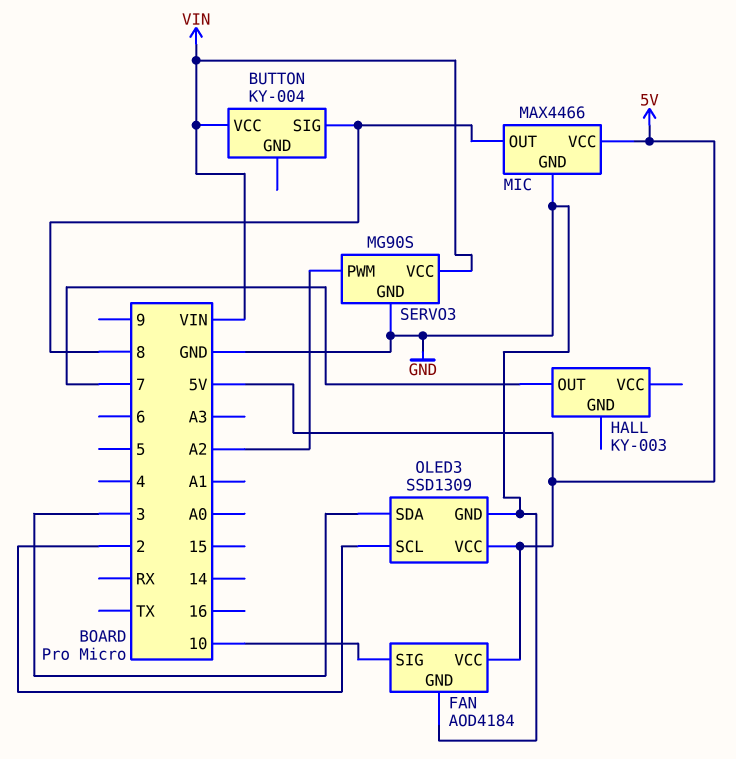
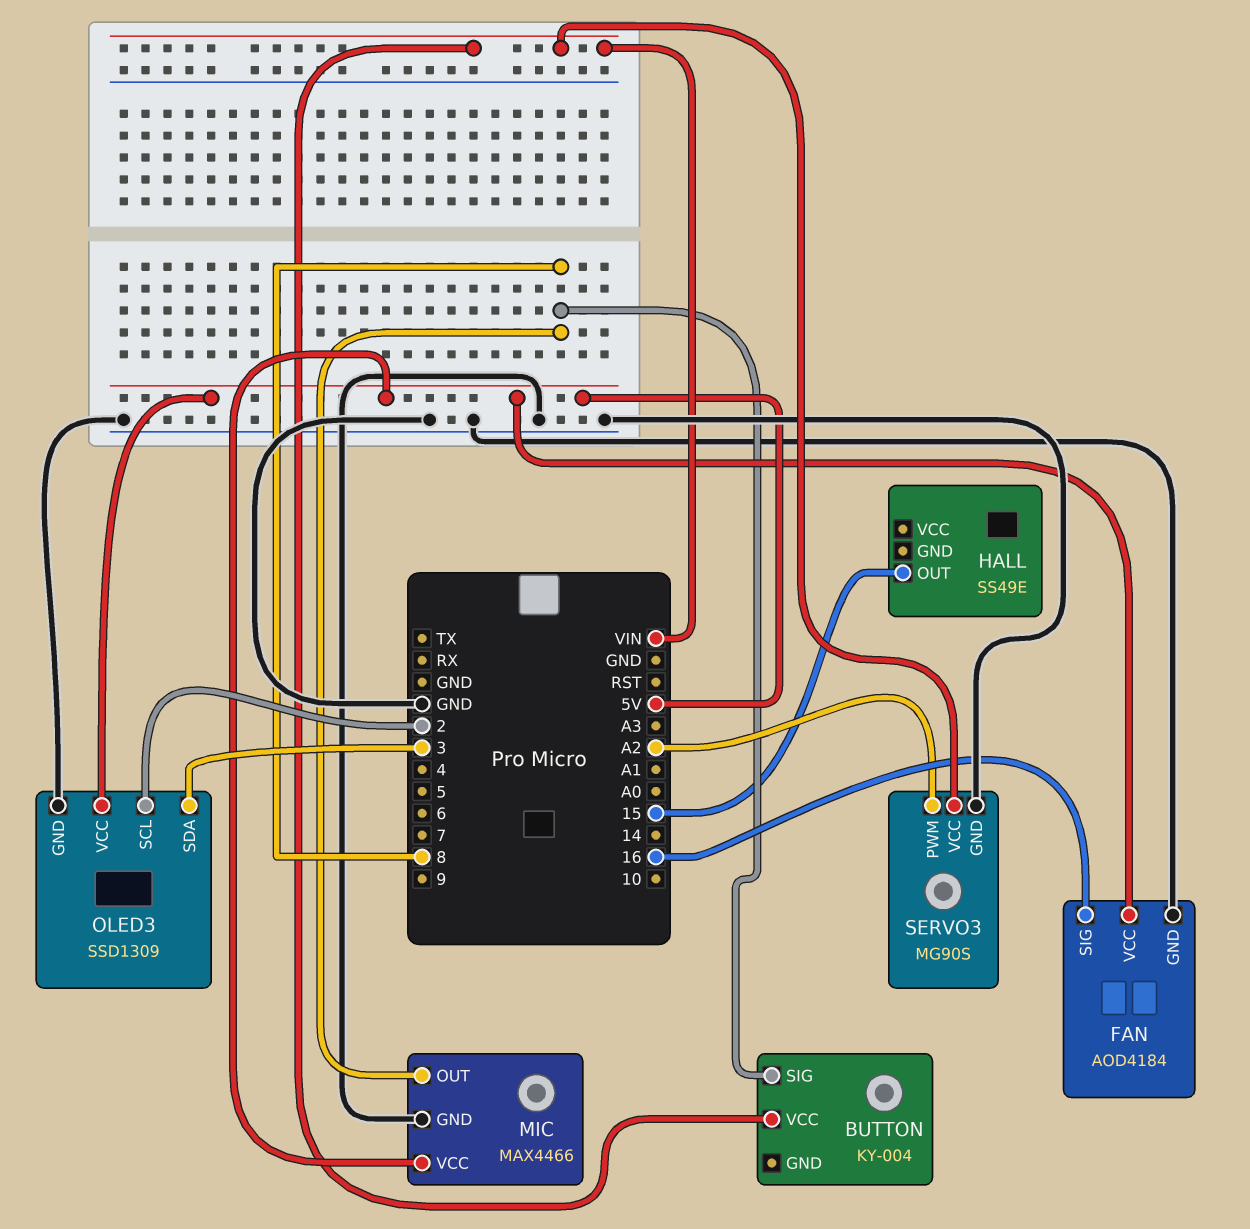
FAN pin SIG: 10 -> 16
HALL: KY-003 -> SS49E
HALL pin OUT: 7 -> 15

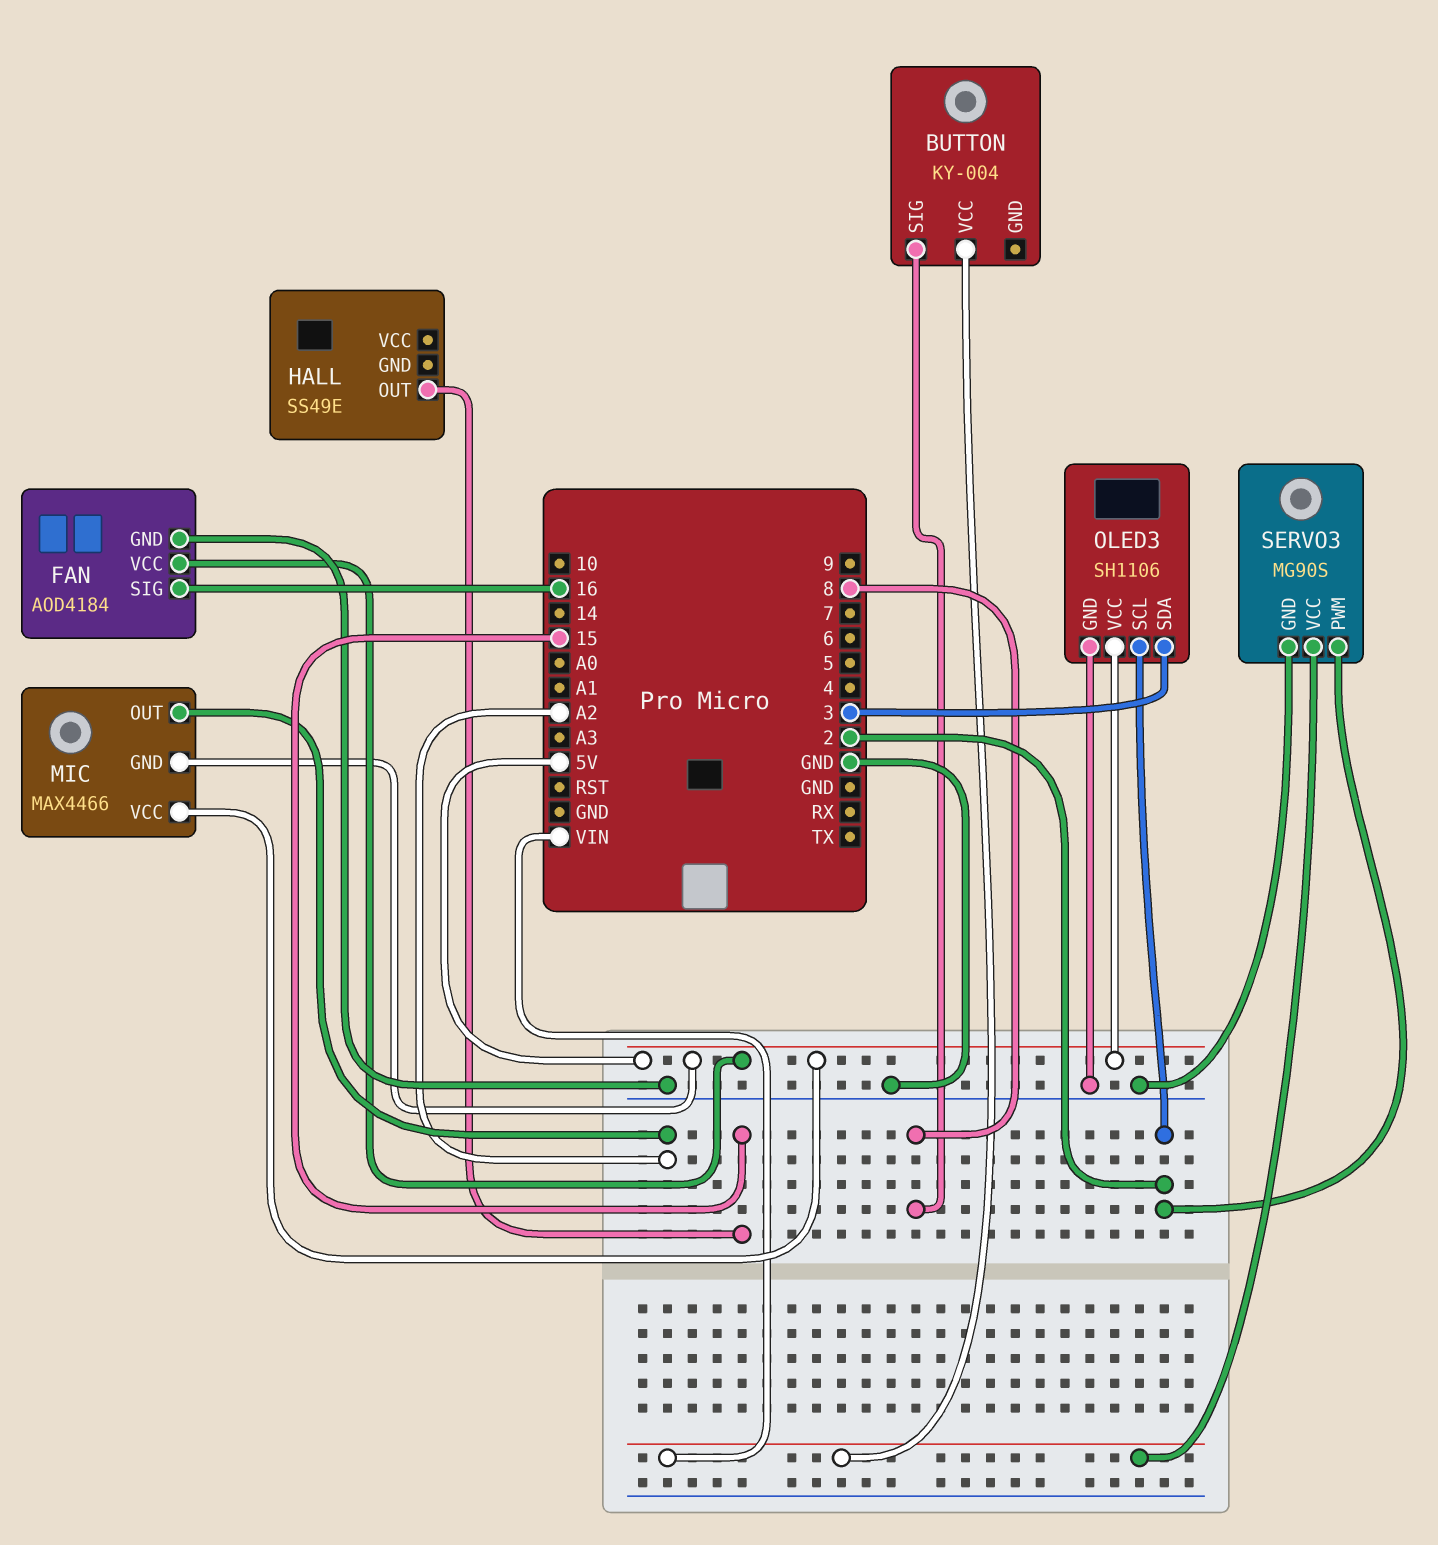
MIC pin GND: GND -> 5V
MIC pin OUT: 8 -> A2
OLED3: SSD1309 -> SH1106
SERVO3 pin PWM: A2 -> 2

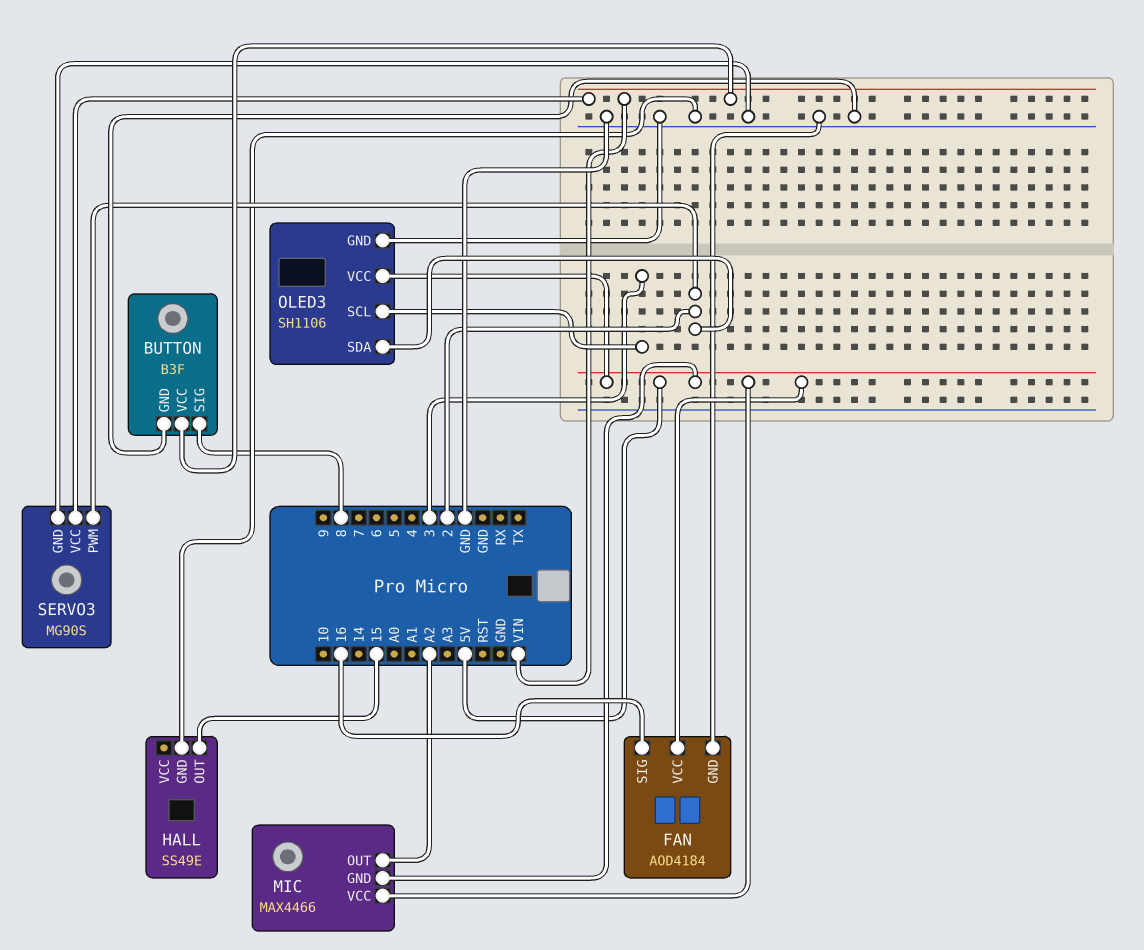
BUTTON: KY-004 -> B3F
BUTTON pin GND: none -> GND
HALL pin GND: none -> GND
OLED3 pin SCL: 2 -> 3
OLED3 pin SDA: 3 -> 2

